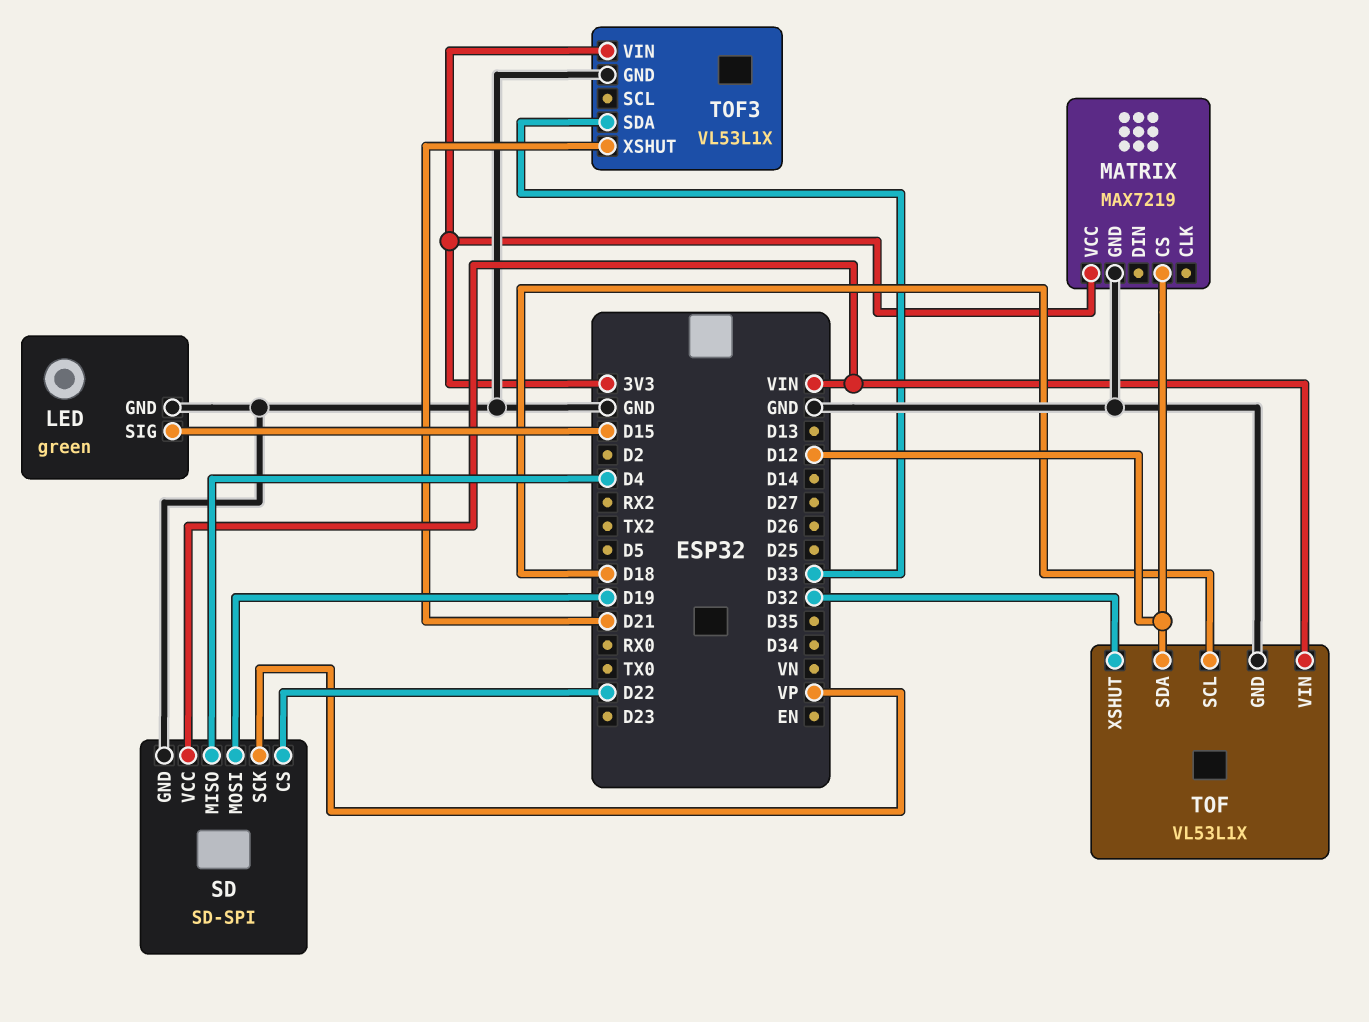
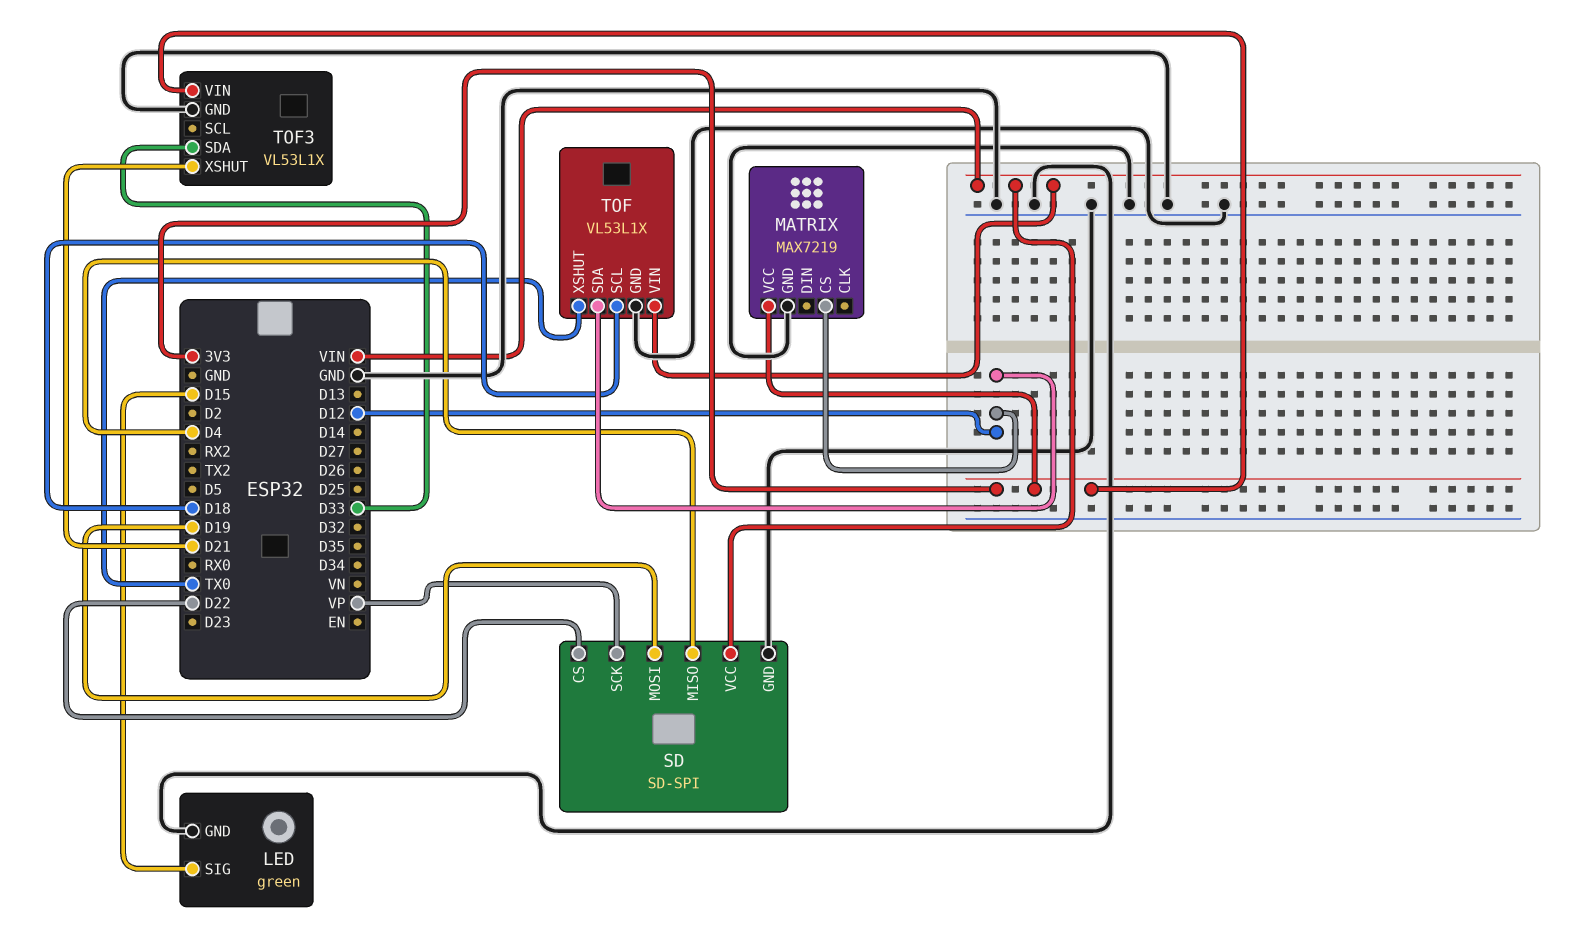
TOF pin XSHUT: D32 -> TX0

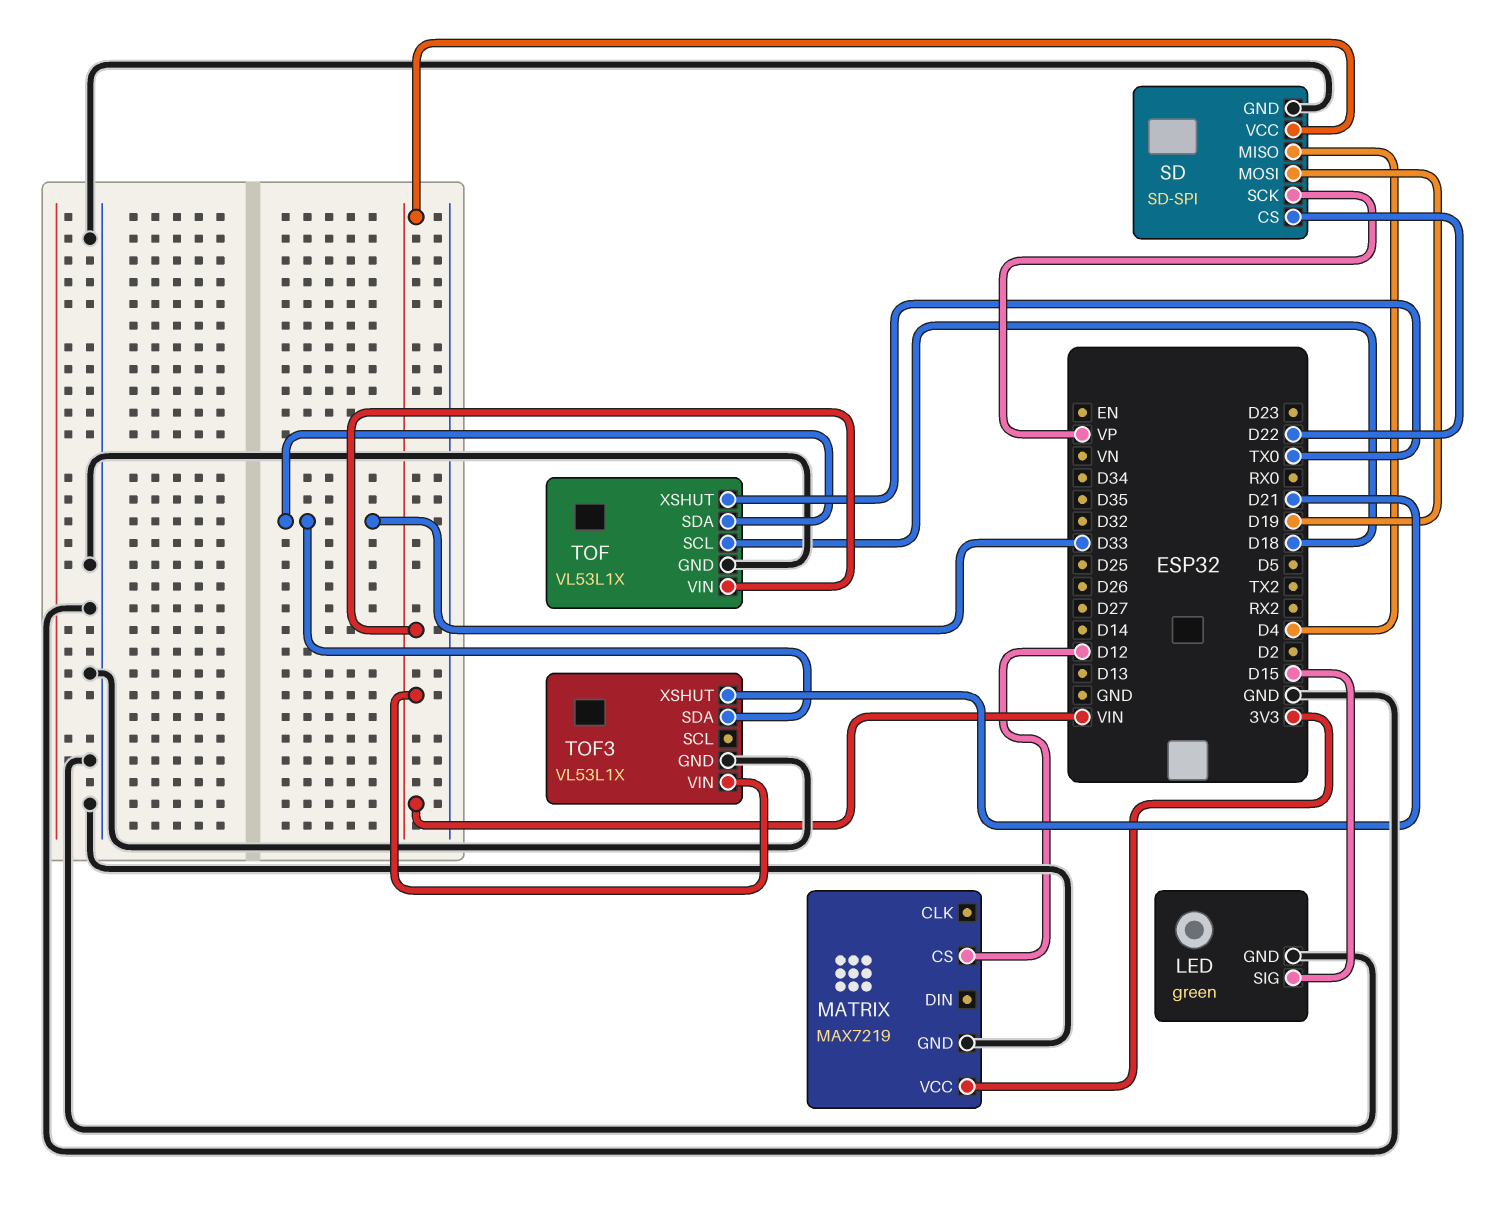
TOF pin SDA: D12 -> D33
TOF3 pin VIN: 3V3 -> VIN

